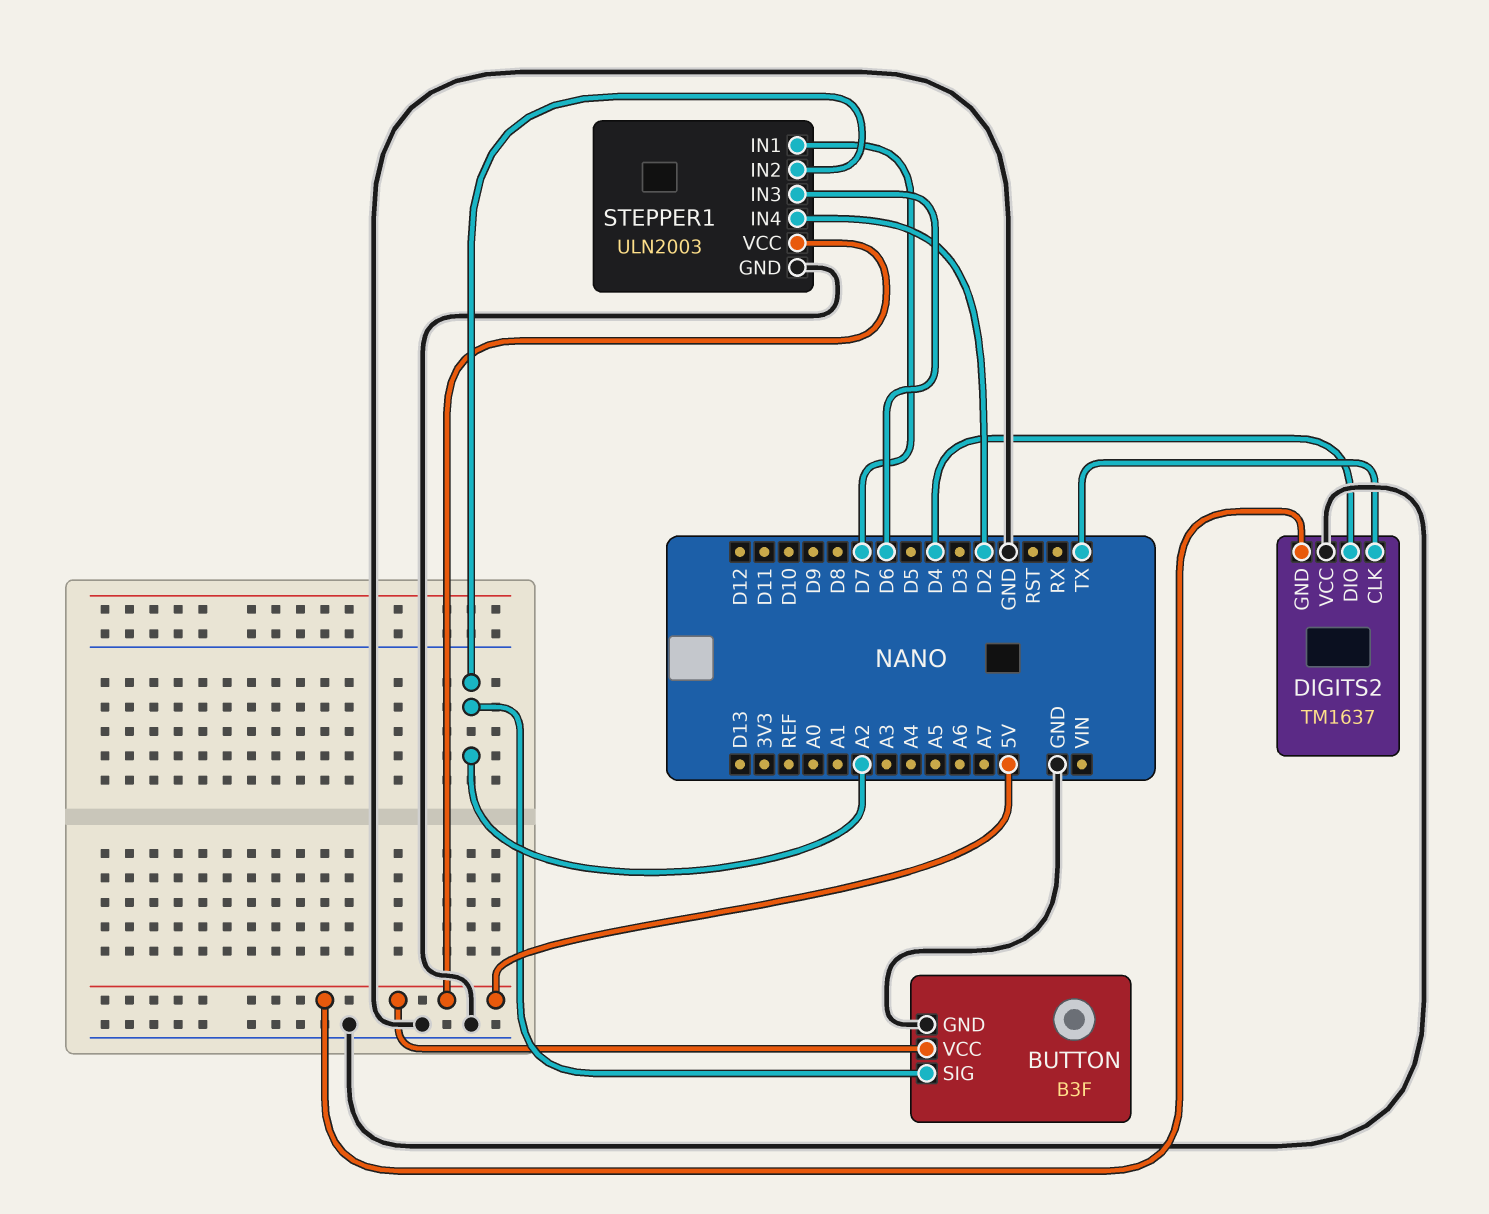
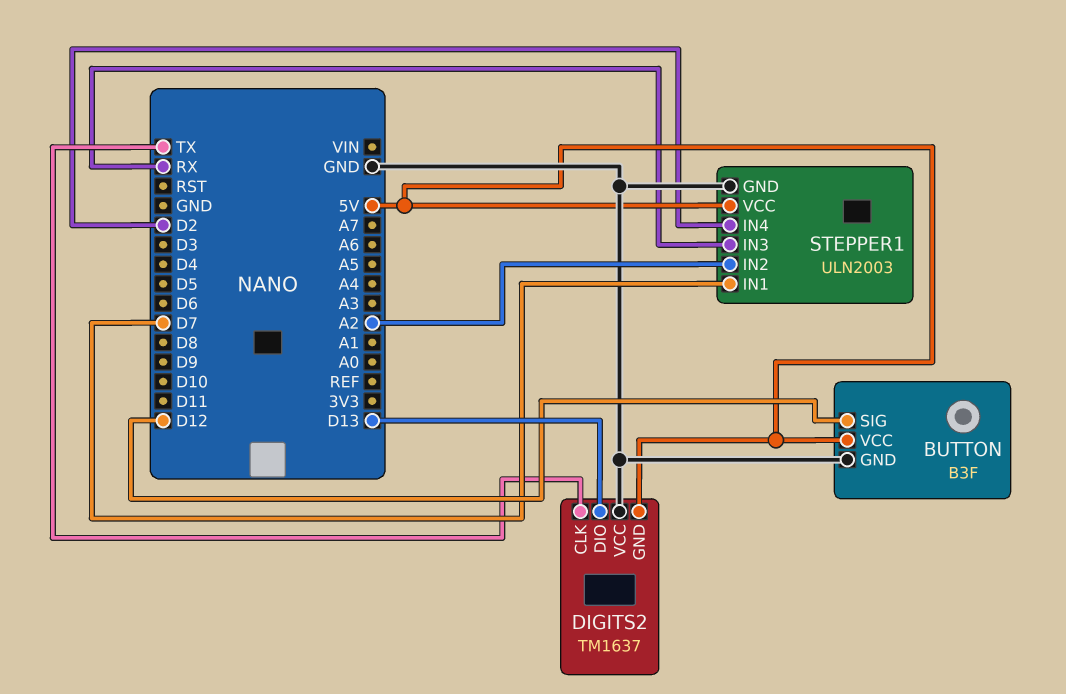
BUTTON pin SIG: A2 -> D12
DIGITS2 pin DIO: D4 -> D13
STEPPER1 pin IN3: D6 -> RX

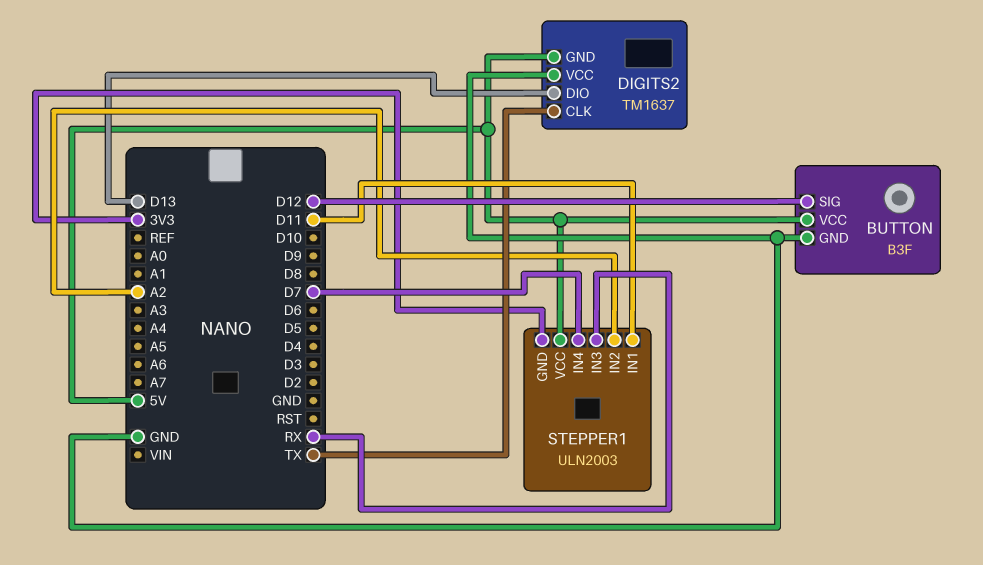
STEPPER1 pin GND: GND -> 3V3
STEPPER1 pin IN1: D7 -> D11
STEPPER1 pin IN4: D2 -> D7

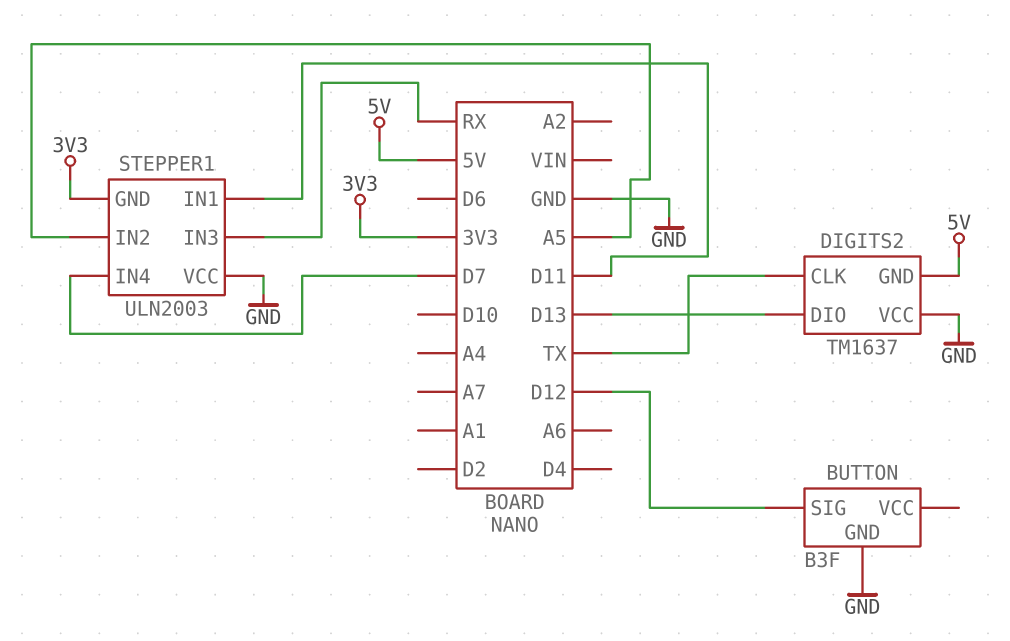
BUTTON pin VCC: 5V -> none
STEPPER1 pin IN2: A2 -> A5
STEPPER1 pin VCC: 5V -> GND

